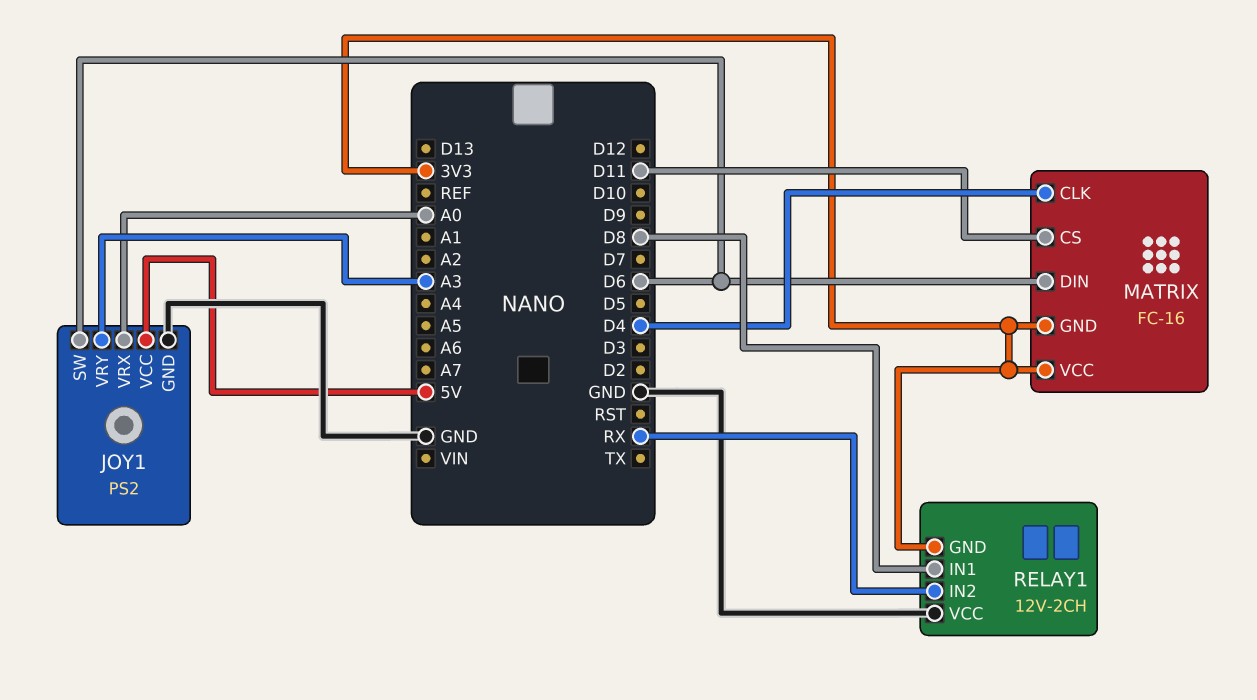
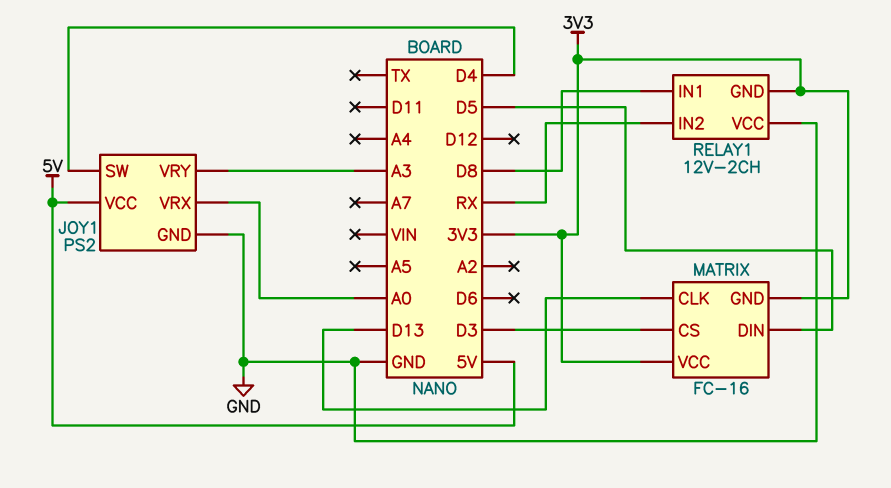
JOY1 pin SW: D6 -> D4
MATRIX pin CLK: D4 -> D13
MATRIX pin CS: D11 -> D3
MATRIX pin DIN: D6 -> D5

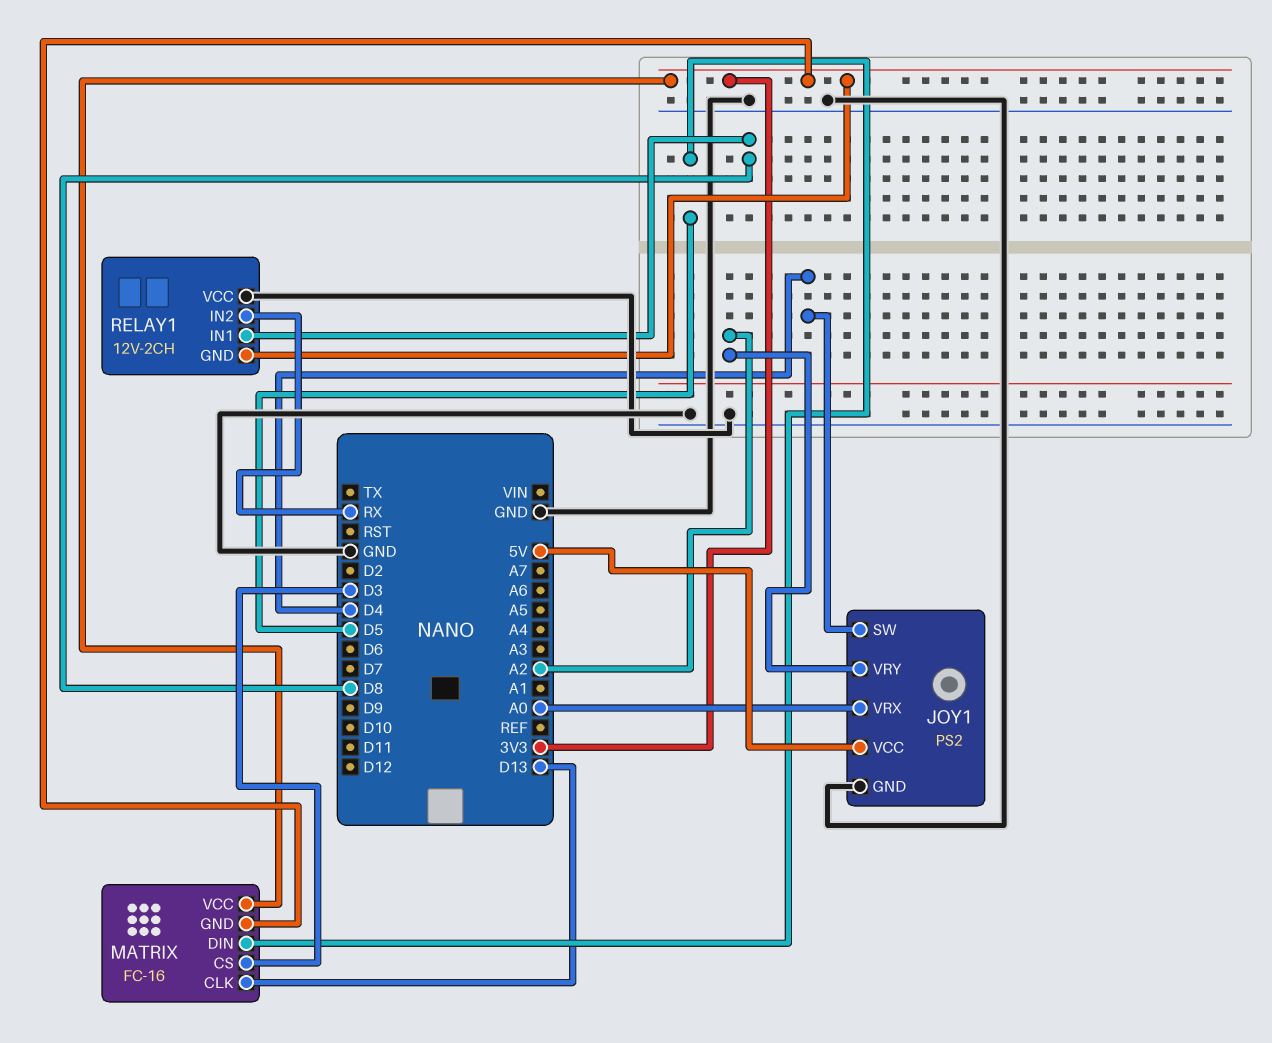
JOY1 pin VRY: A3 -> A2

